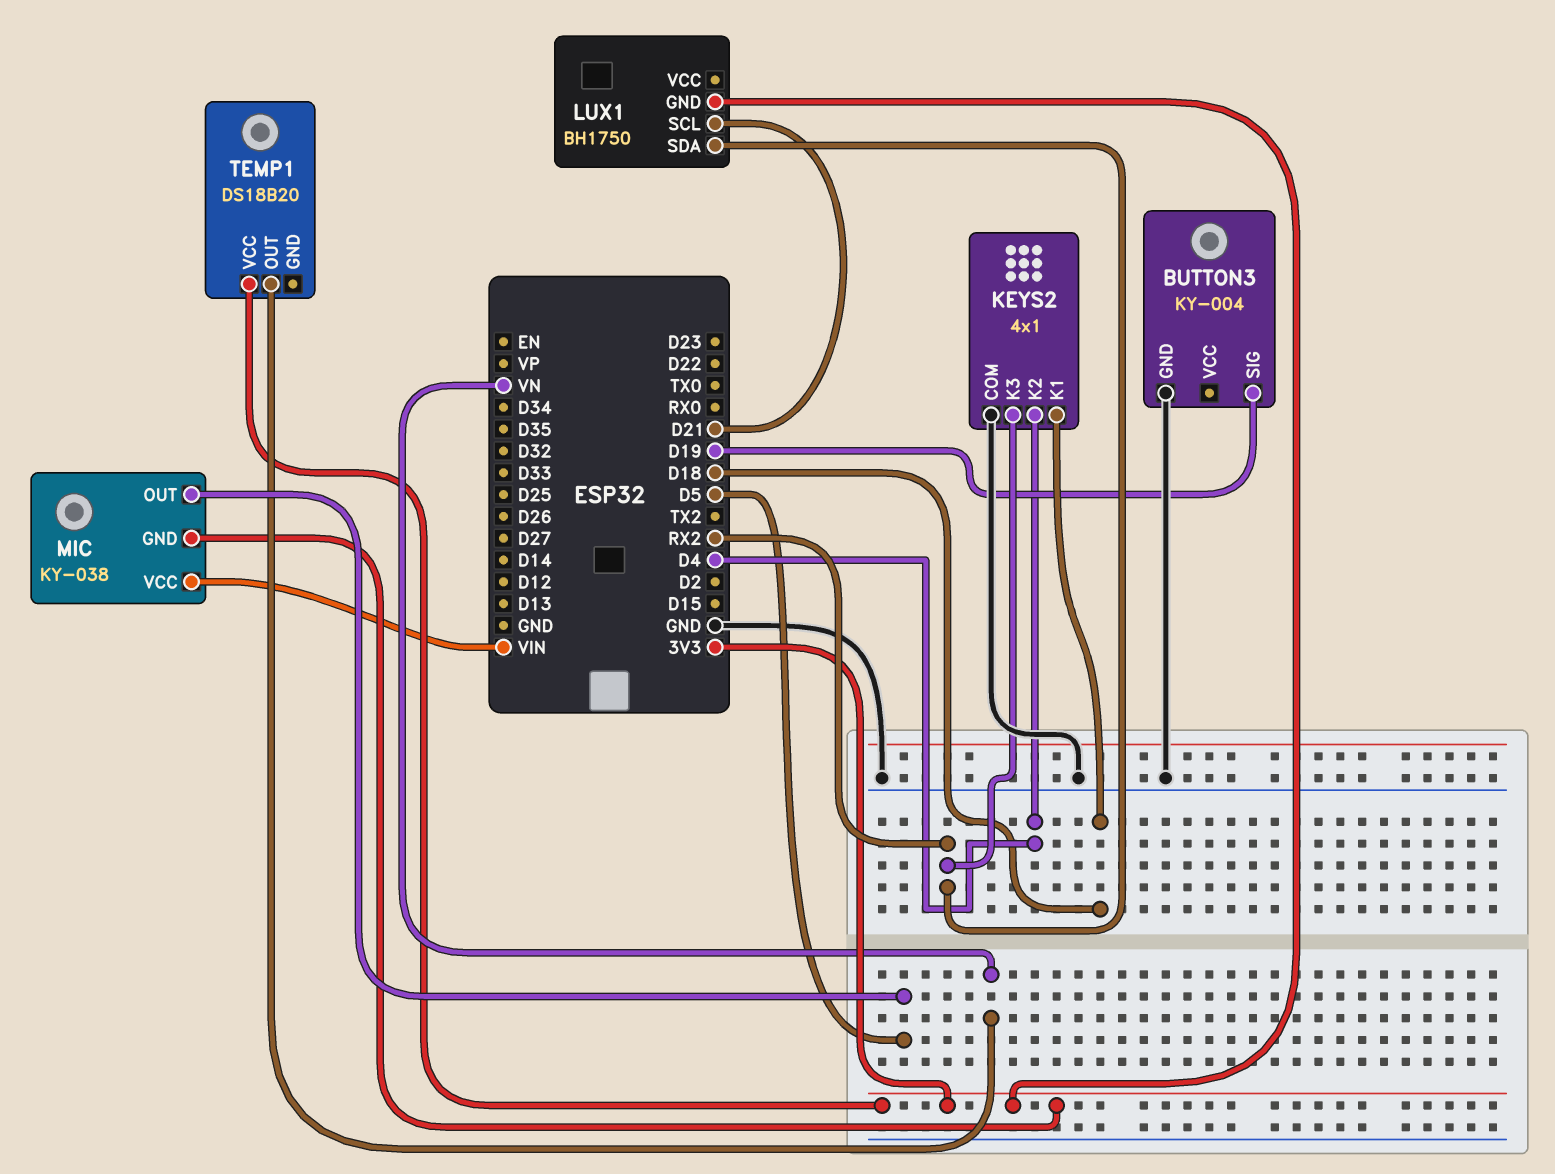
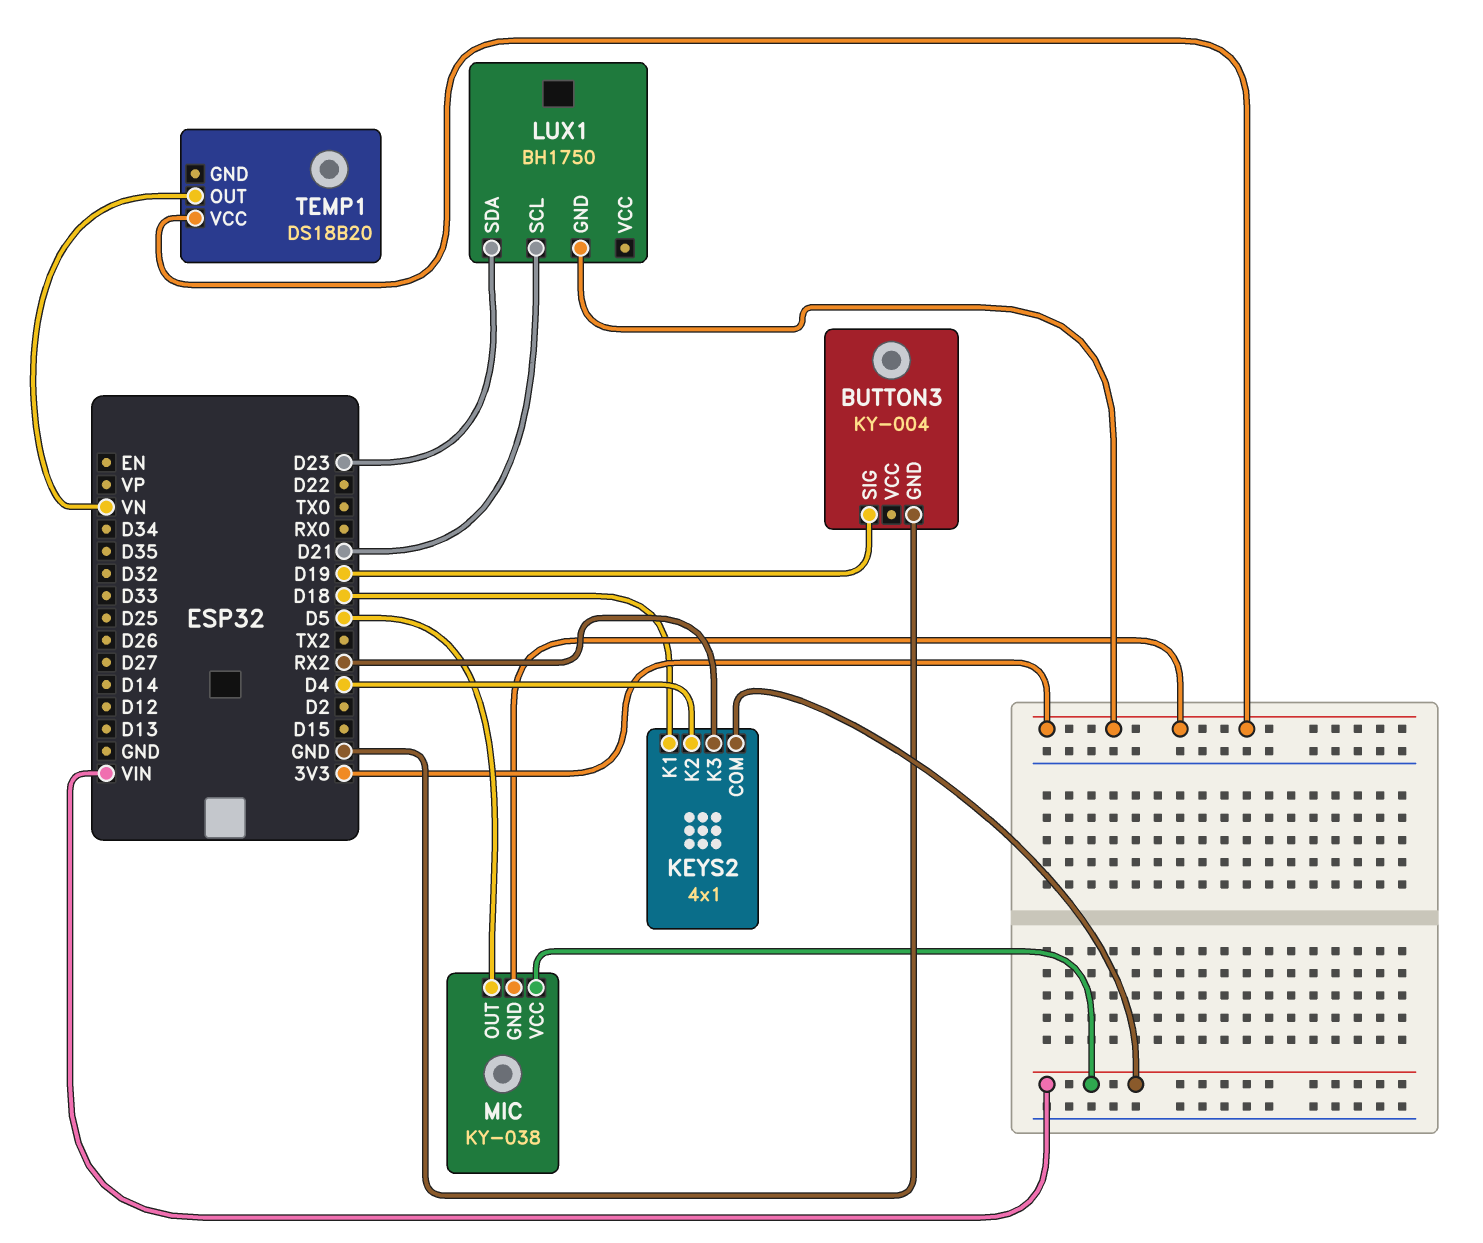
KEYS2 pin COM: GND -> VIN
LUX1 pin SDA: RX2 -> D23

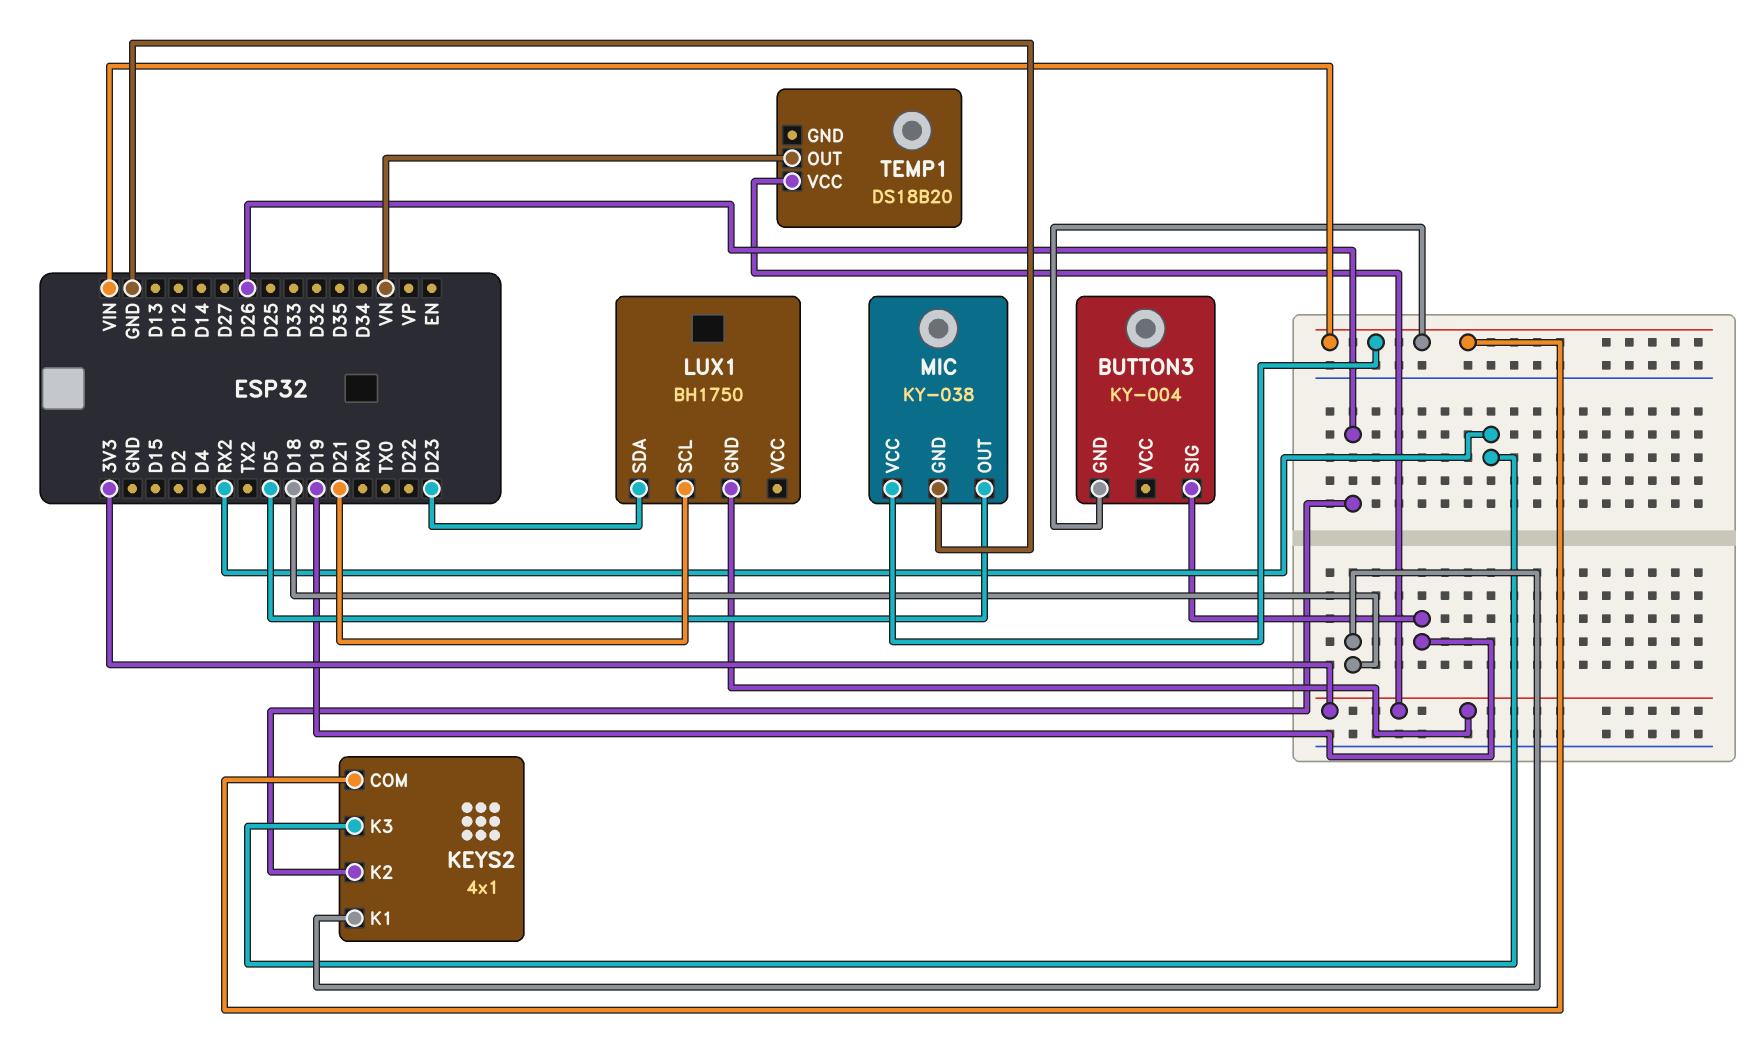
BUTTON3 pin GND: GND -> VIN
KEYS2 pin K2: D4 -> D26
MIC pin GND: 3V3 -> GND

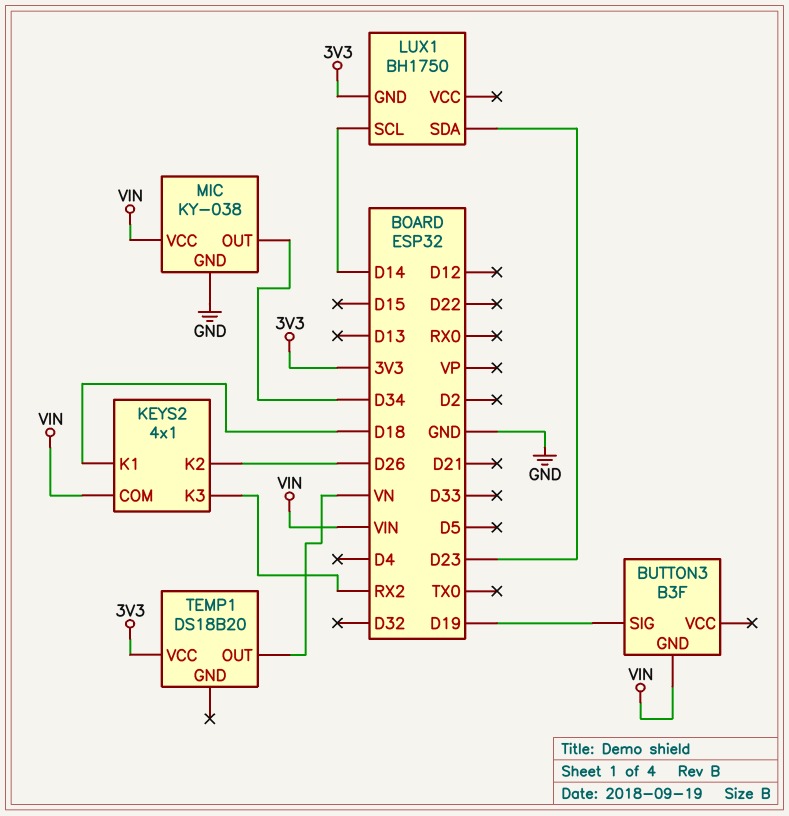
BUTTON3: KY-004 -> B3F
LUX1 pin SCL: D21 -> D14
MIC pin OUT: D5 -> D34

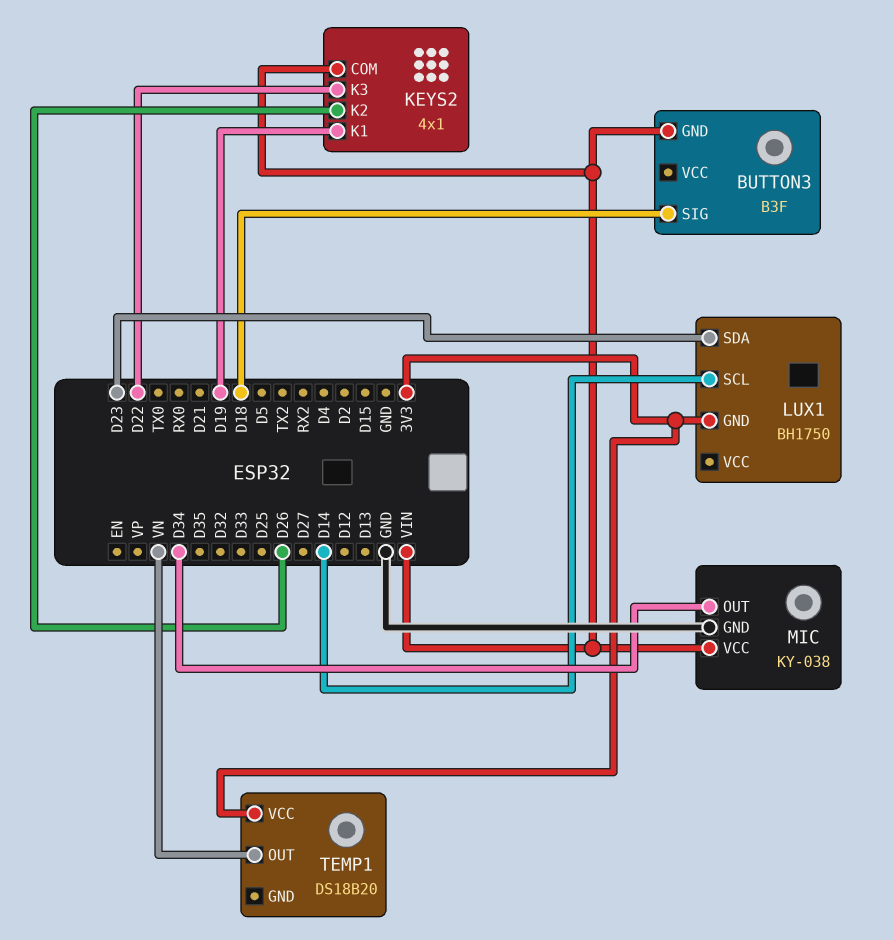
BUTTON3 pin SIG: D19 -> D18
KEYS2 pin K1: D18 -> D19
KEYS2 pin K3: RX2 -> D22

